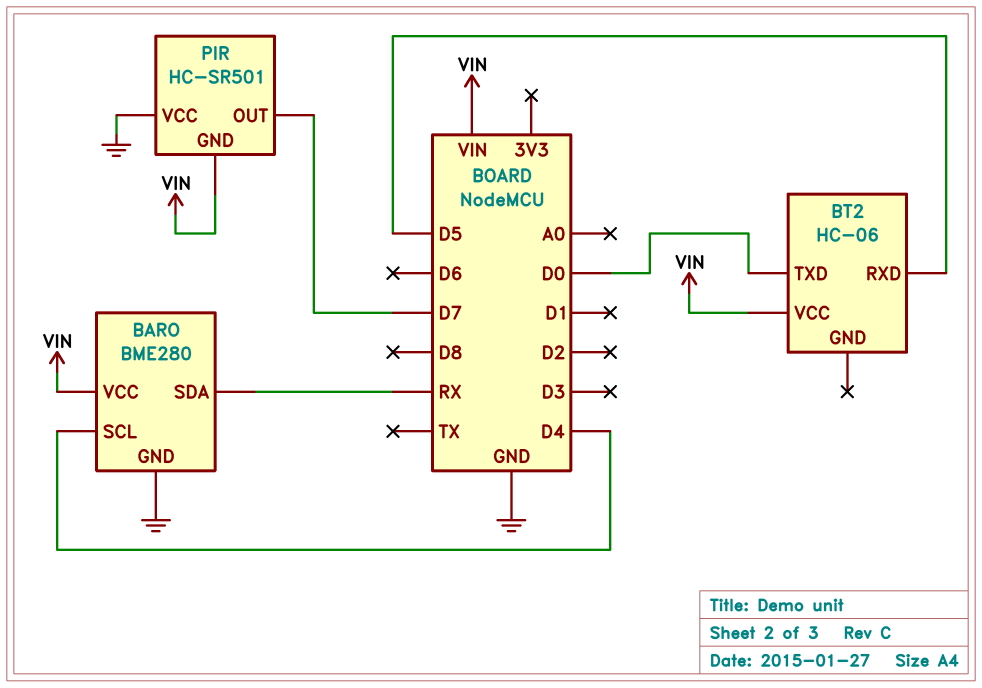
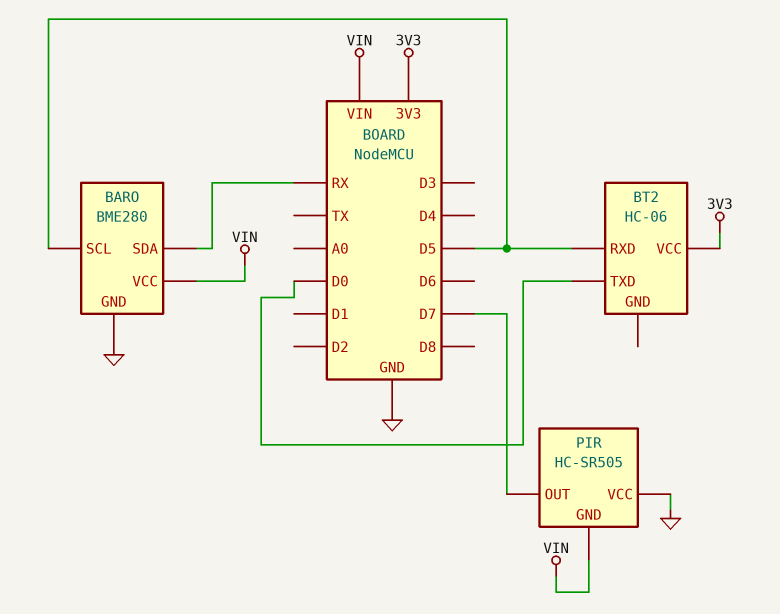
BARO pin SCL: D4 -> D5
BT2 pin VCC: VIN -> 3V3
PIR: HC-SR501 -> HC-SR505

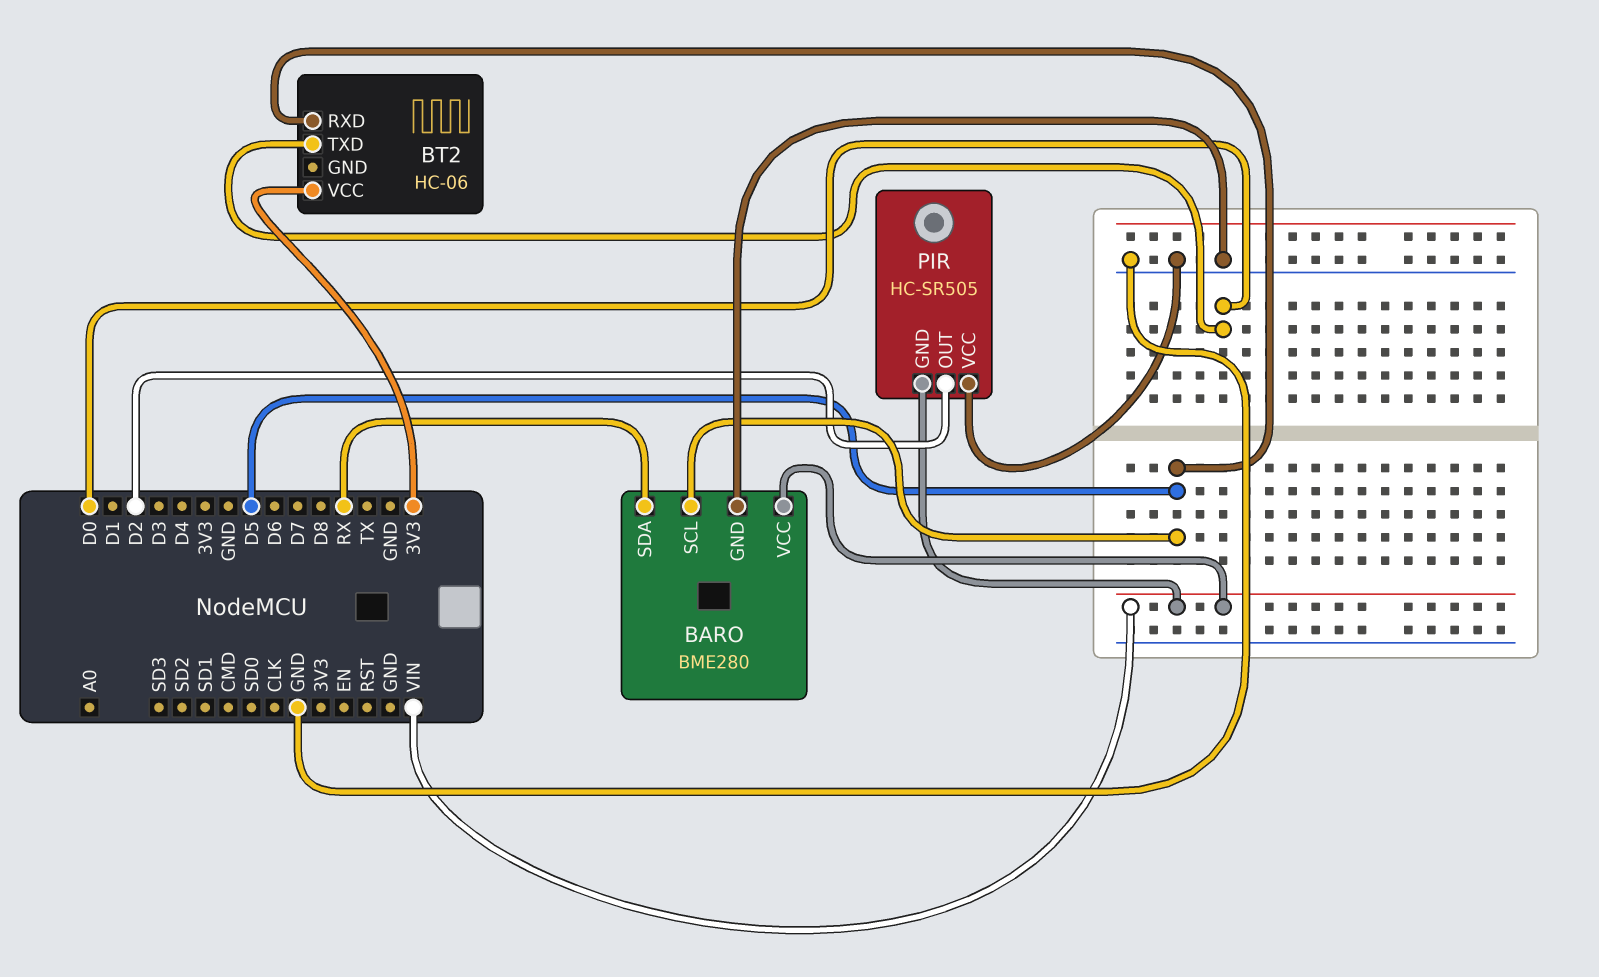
PIR pin OUT: D7 -> D2

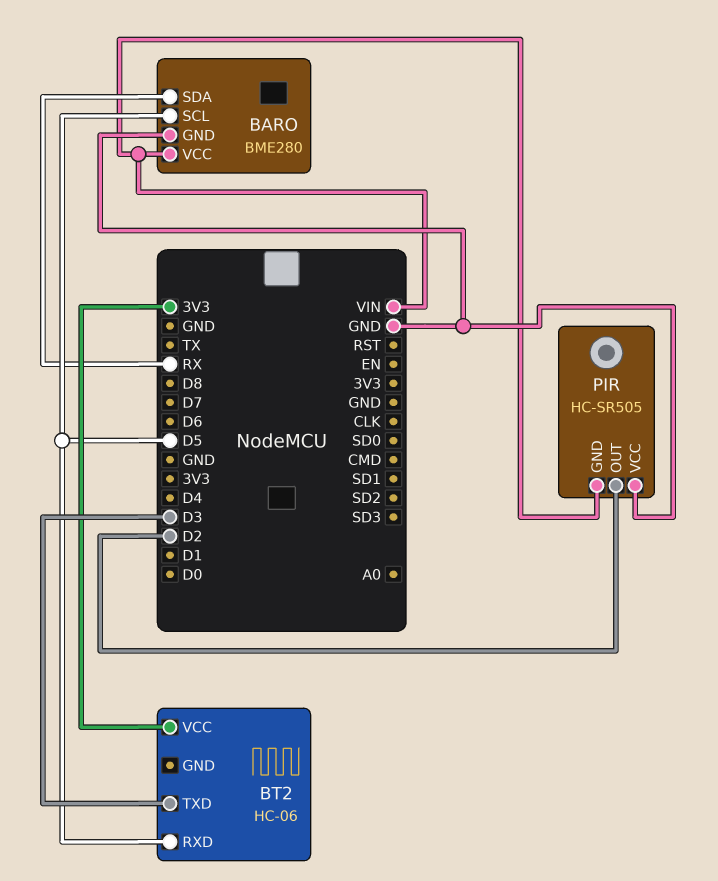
BT2 pin TXD: D0 -> D3

